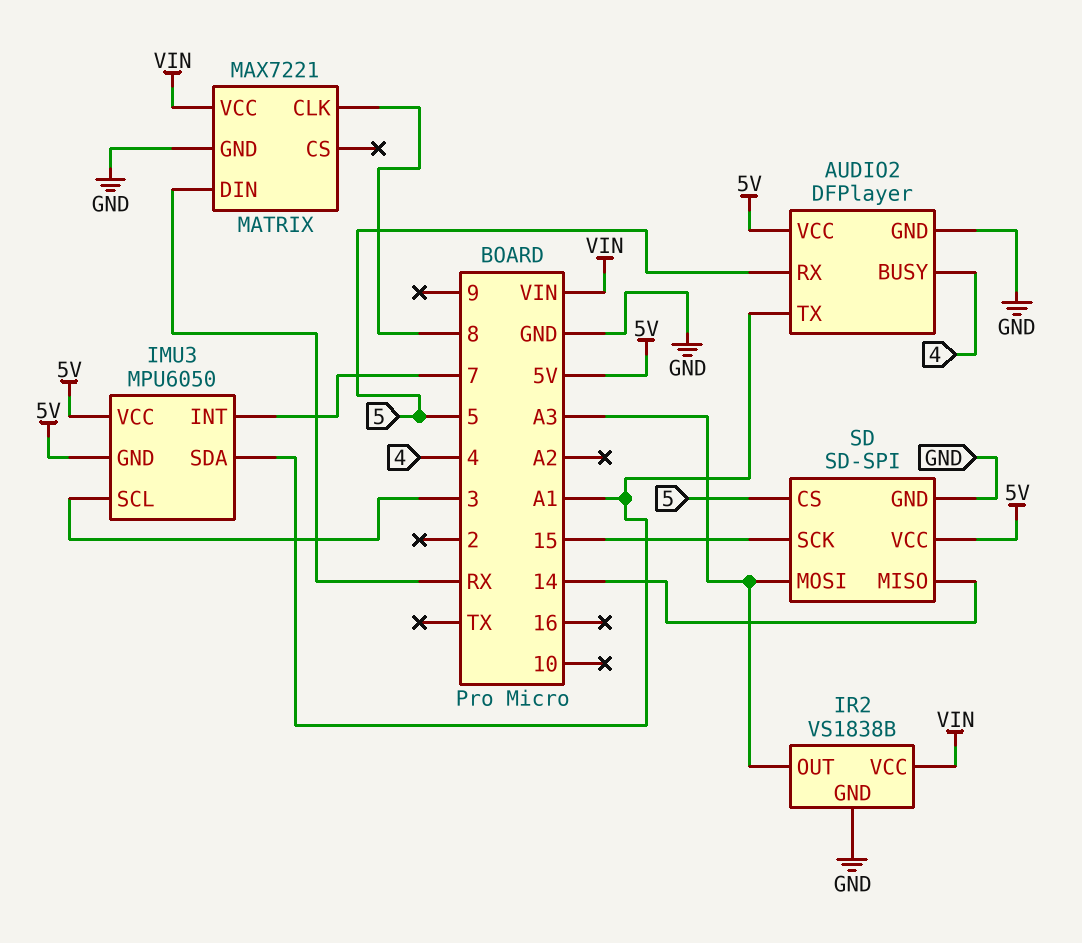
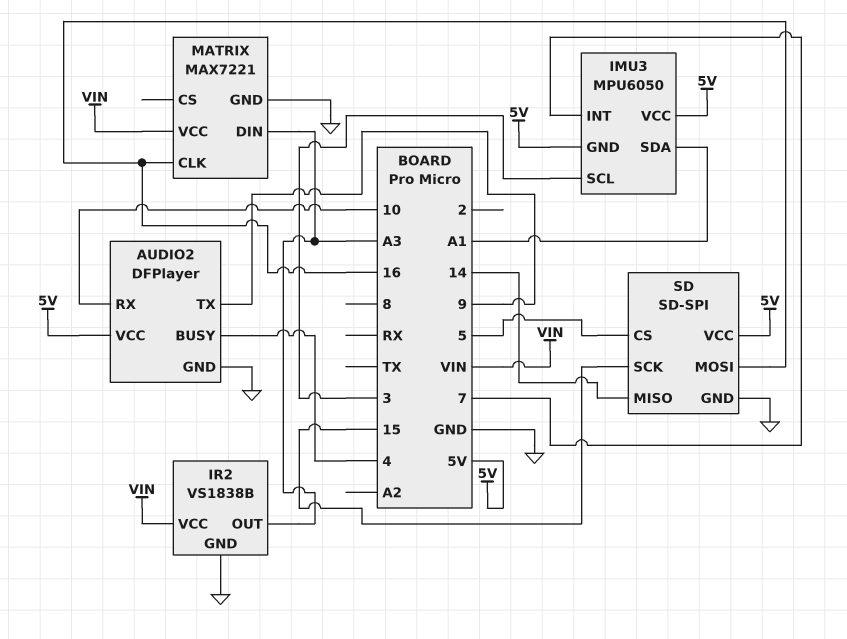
AUDIO2 pin RX: 5 -> 10
AUDIO2 pin TX: A1 -> 9
MATRIX pin CLK: 8 -> 16
MATRIX pin DIN: RX -> A3
SD pin MOSI: A3 -> 16

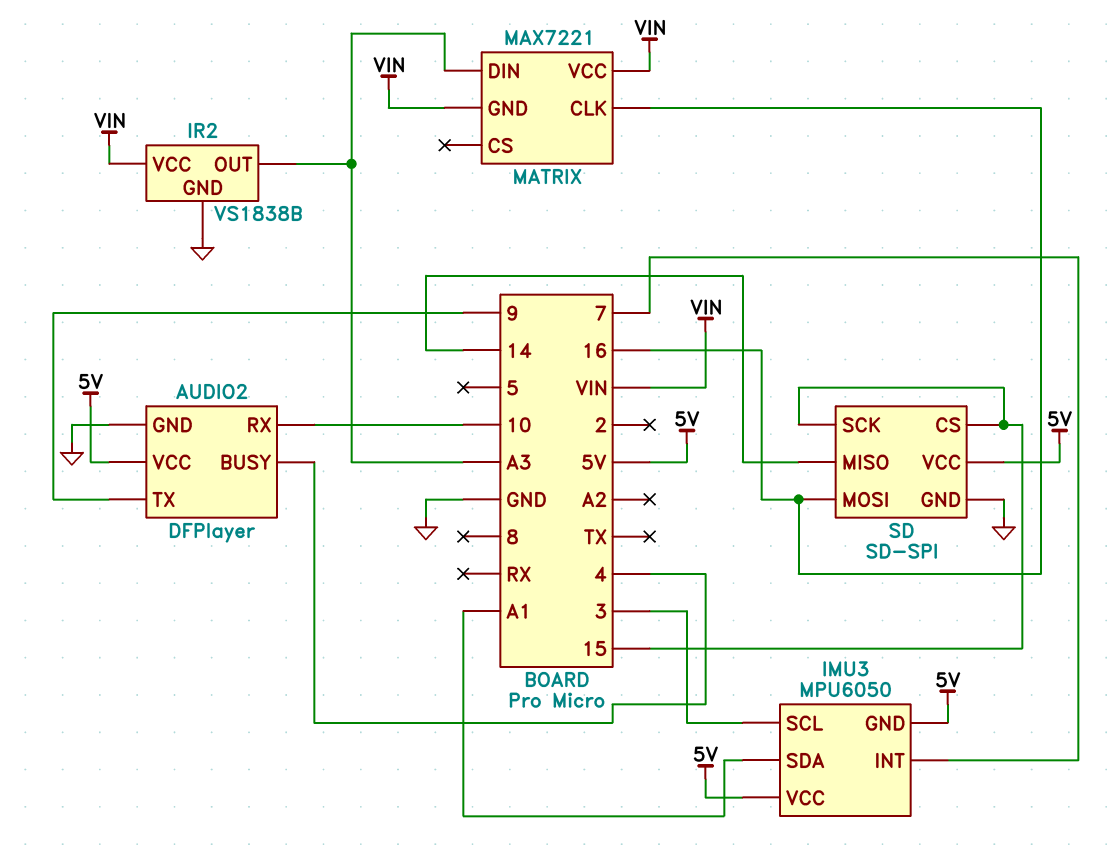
MATRIX pin GND: GND -> VIN
SD pin CS: 5 -> 15

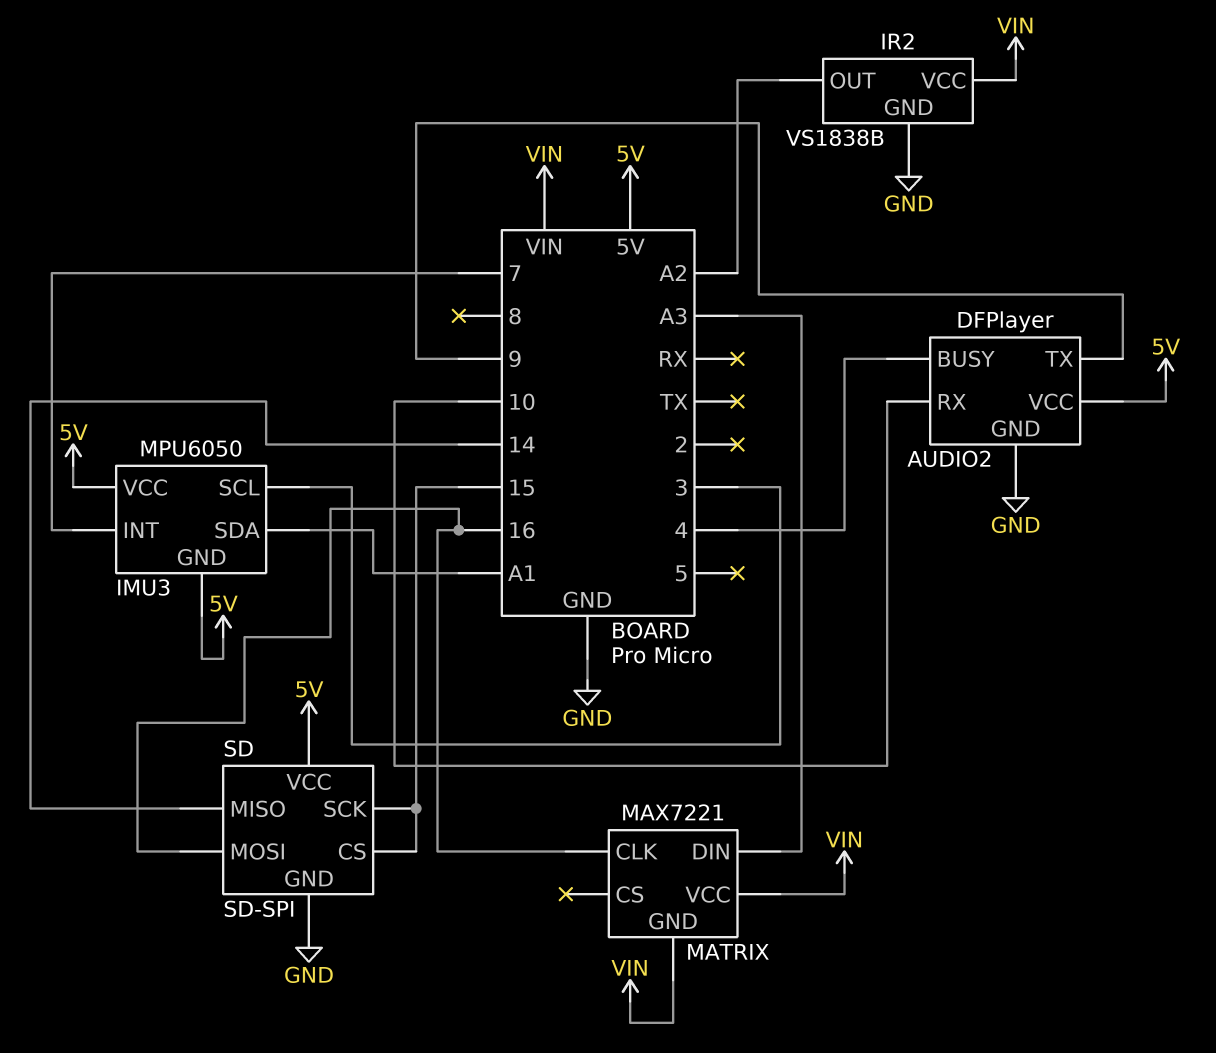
IR2 pin OUT: A3 -> A2

